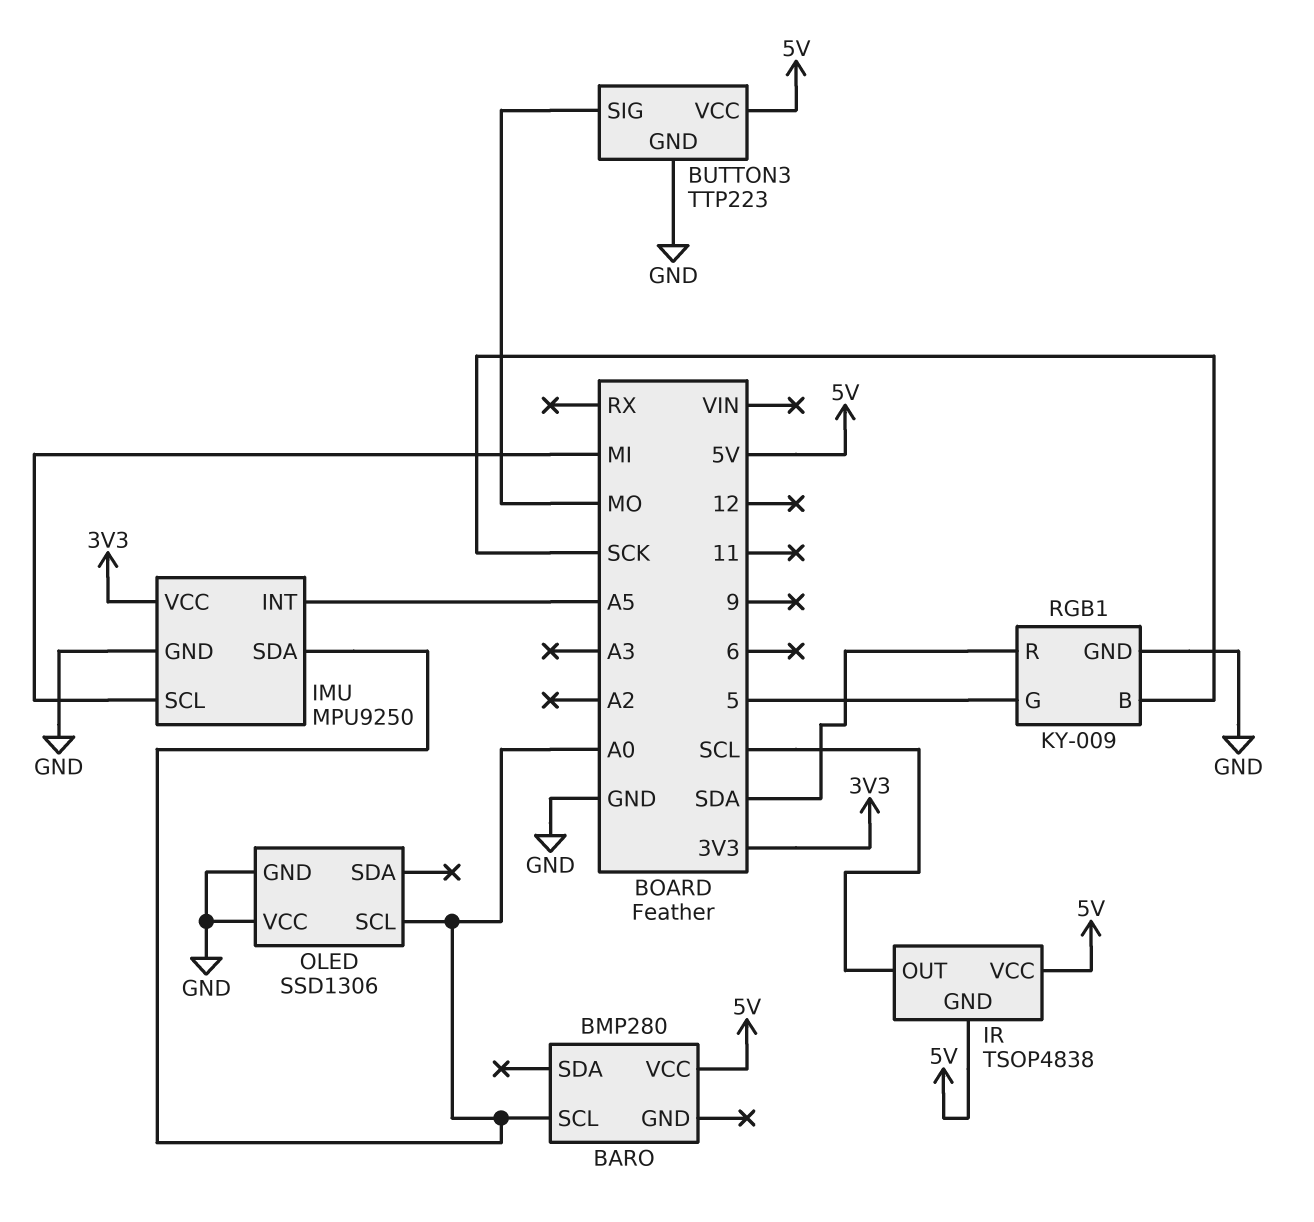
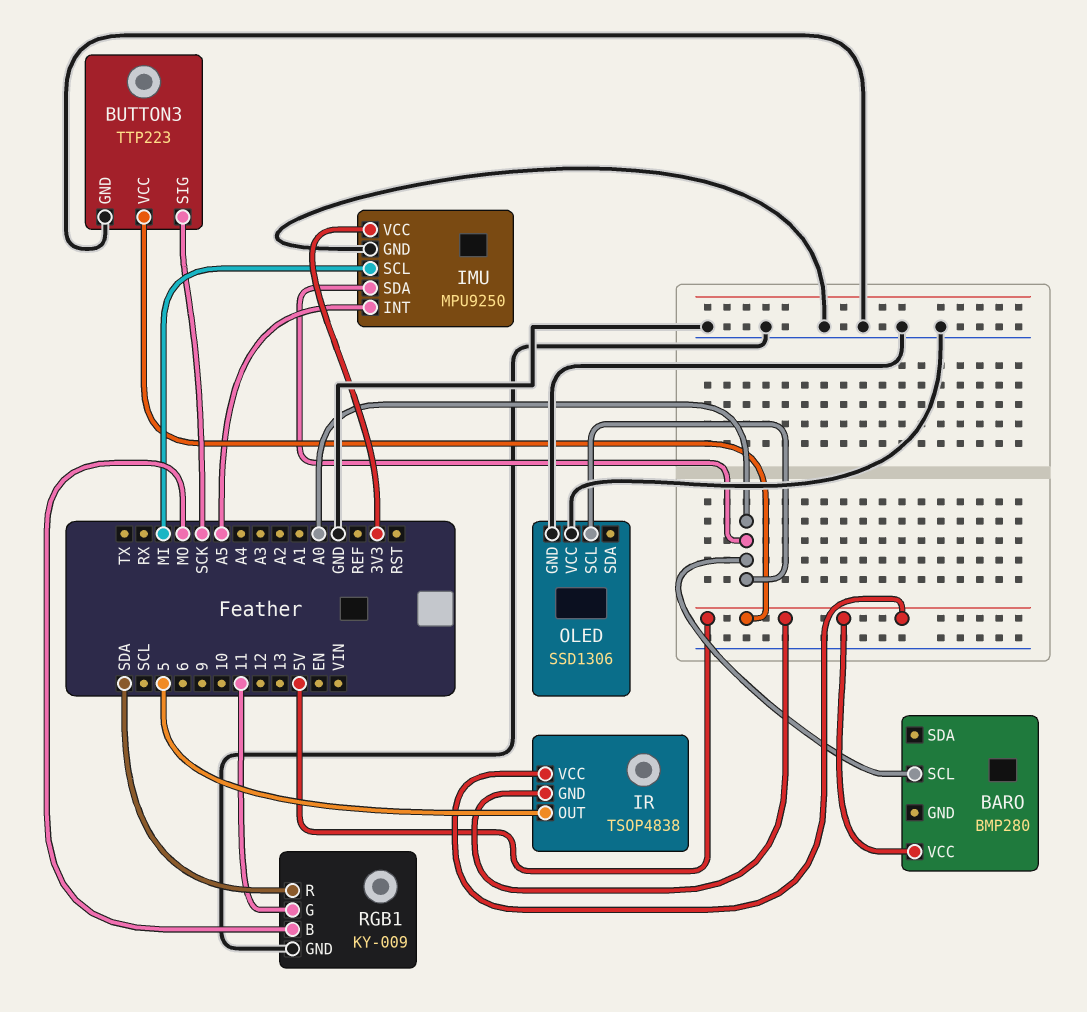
BUTTON3 pin SIG: MO -> SCK
IR pin OUT: SCL -> 5
RGB1 pin B: SCK -> MO
RGB1 pin G: 5 -> 11

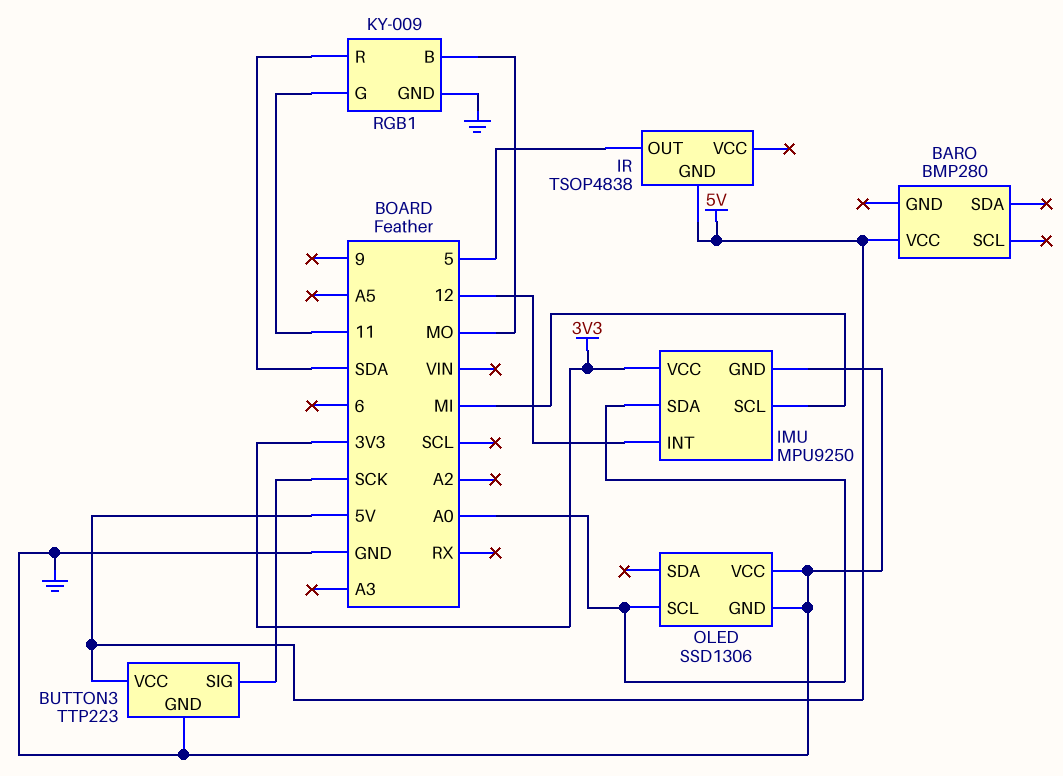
BARO pin SCL: A0 -> none
IMU pin INT: A5 -> 12
IR pin VCC: 5V -> none

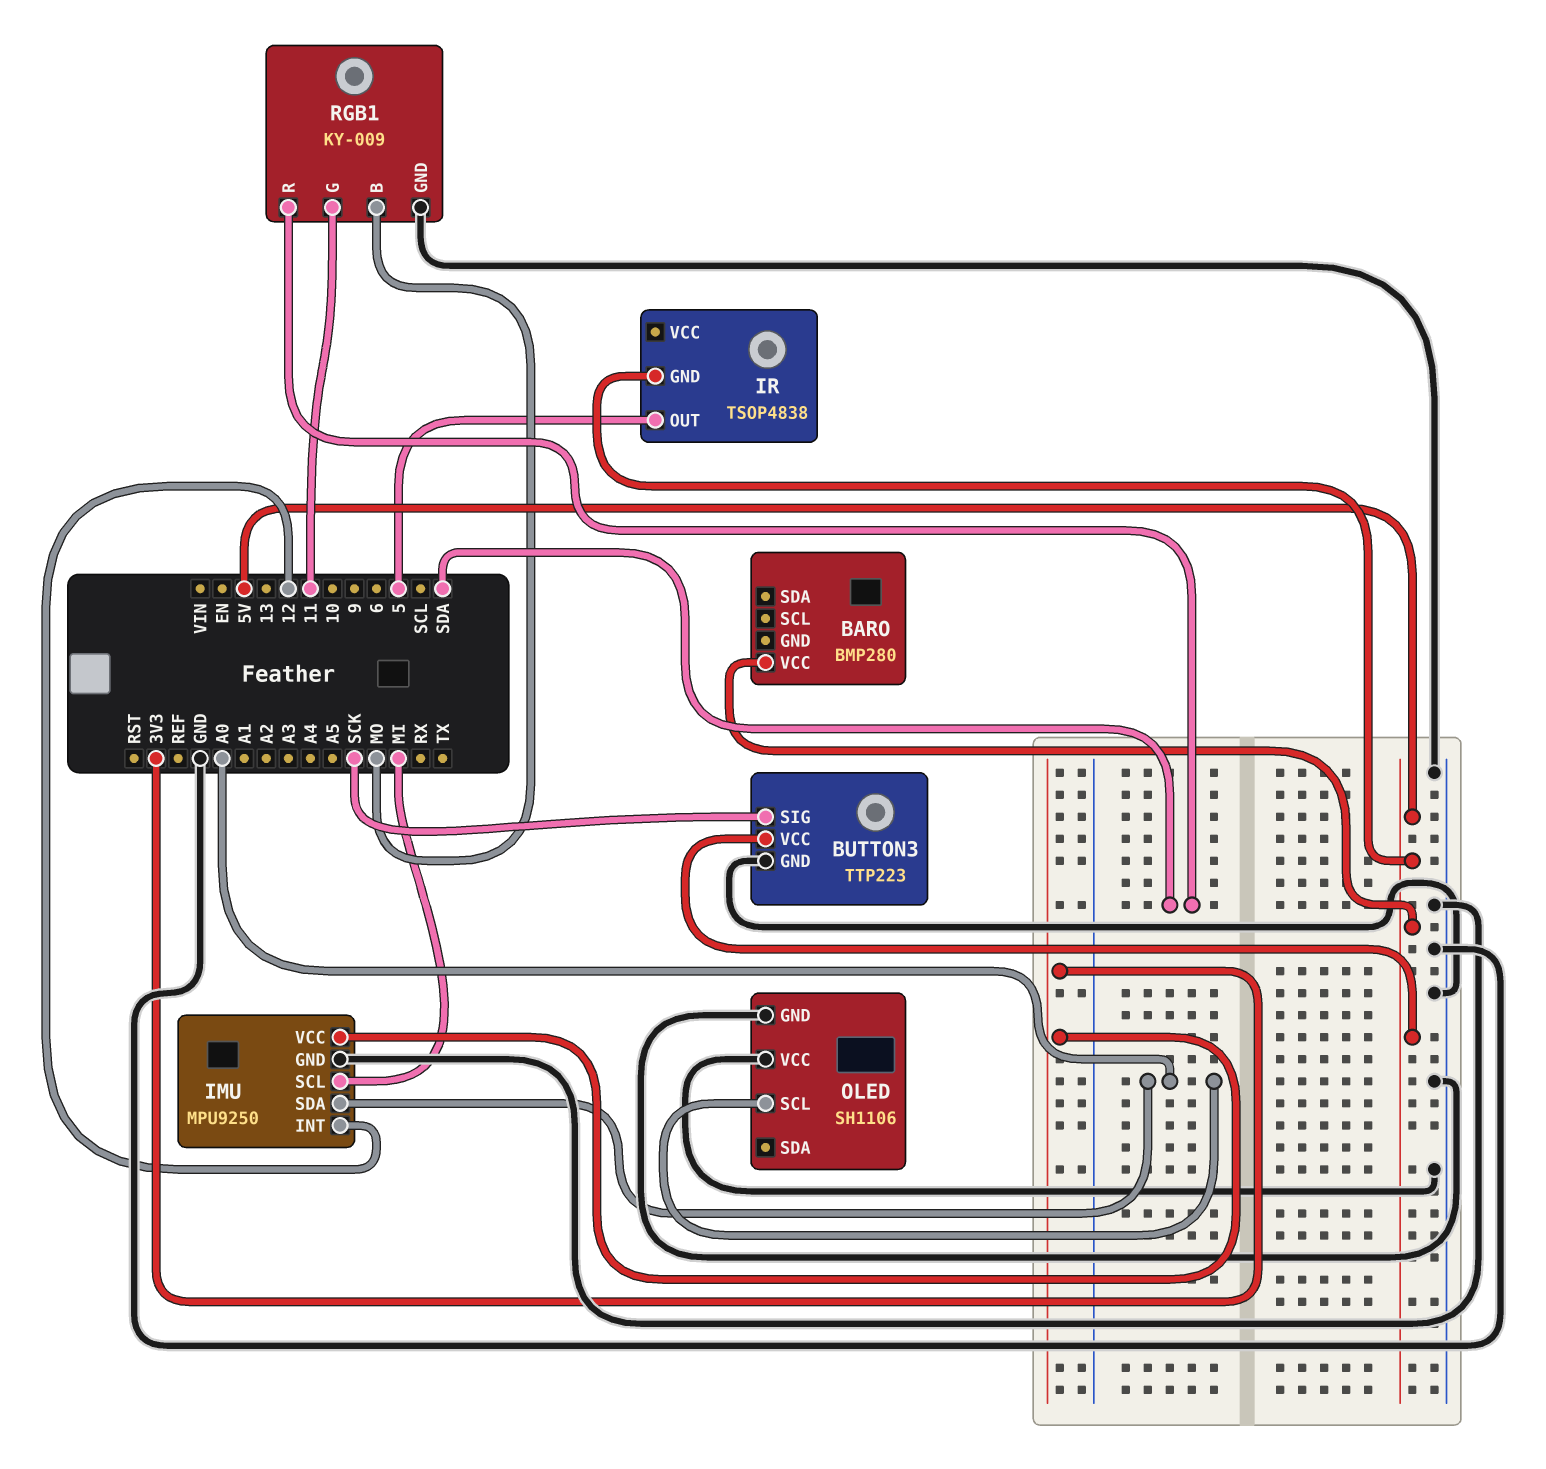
OLED: SSD1306 -> SH1106

